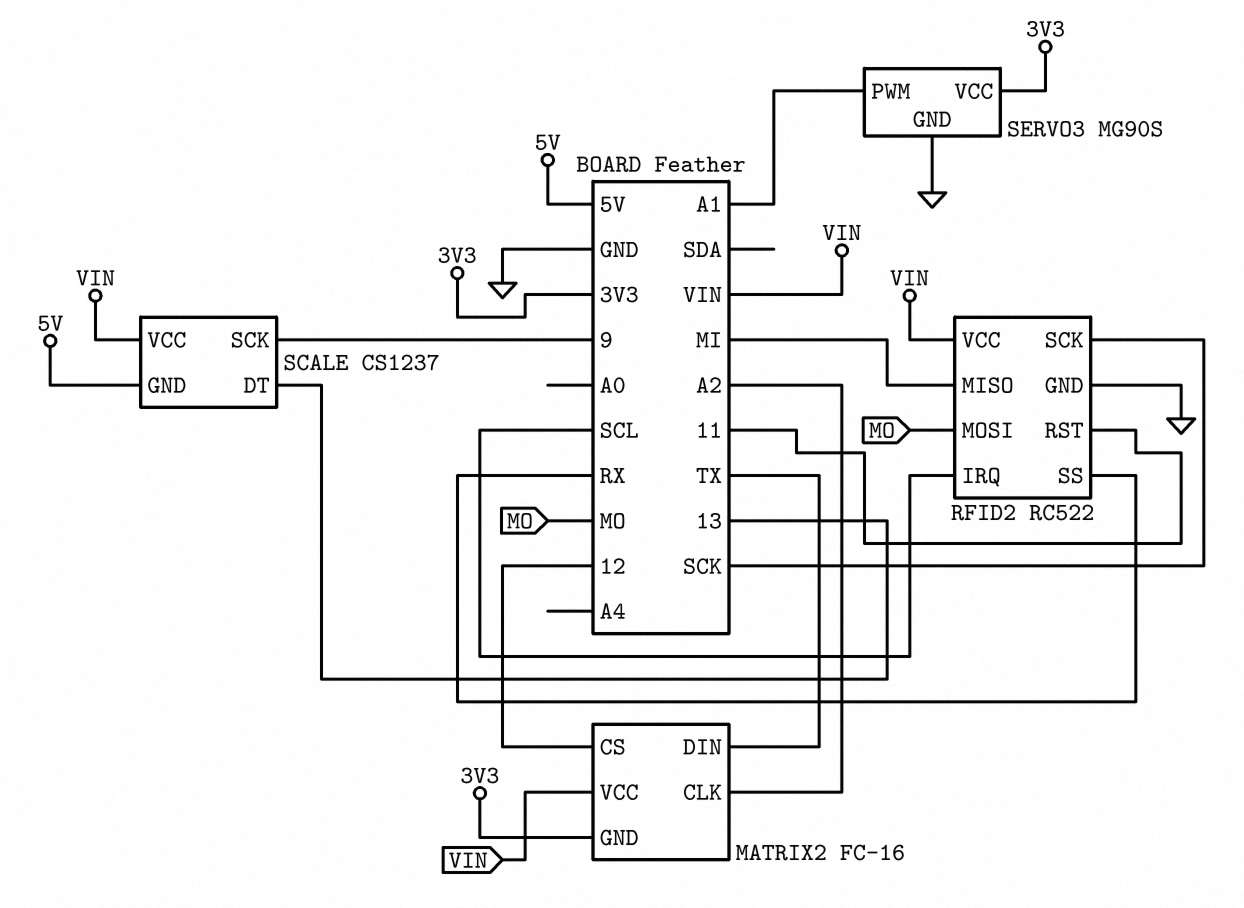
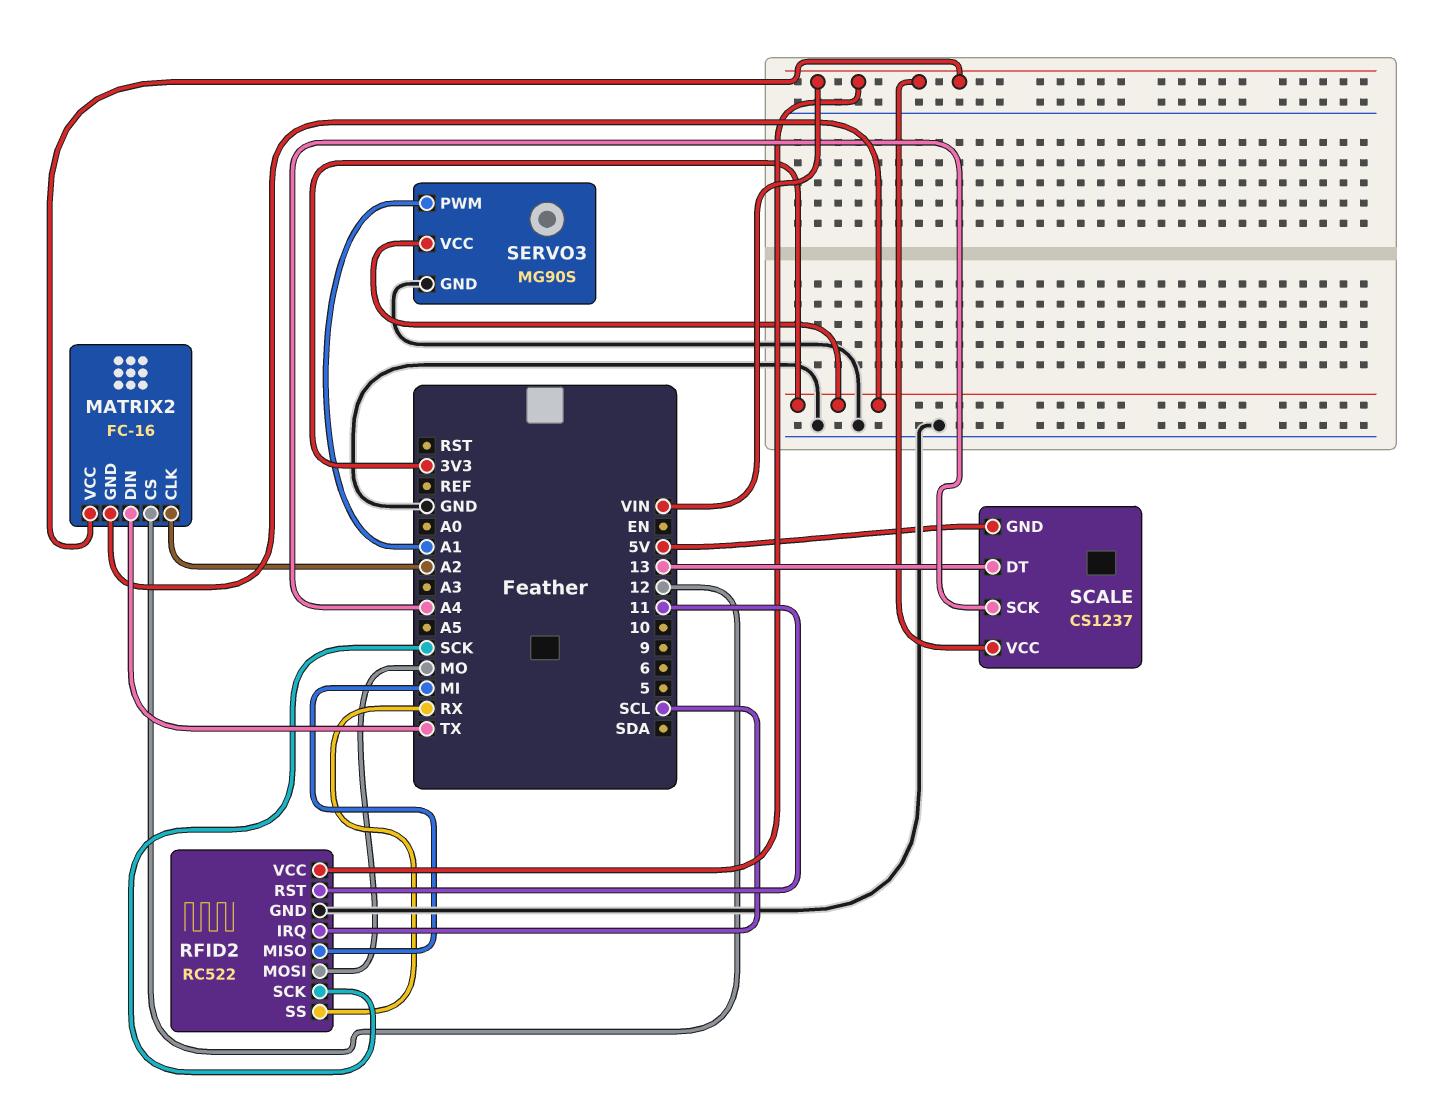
SCALE pin SCK: 9 -> A4

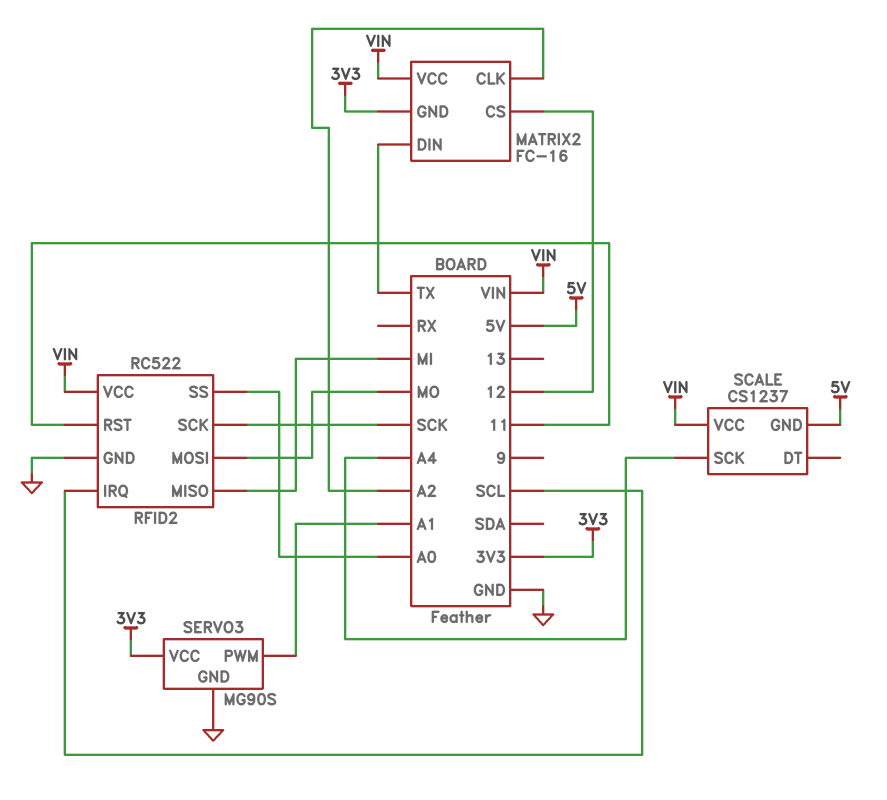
RFID2 pin SS: RX -> A0
SCALE pin DT: 13 -> none

